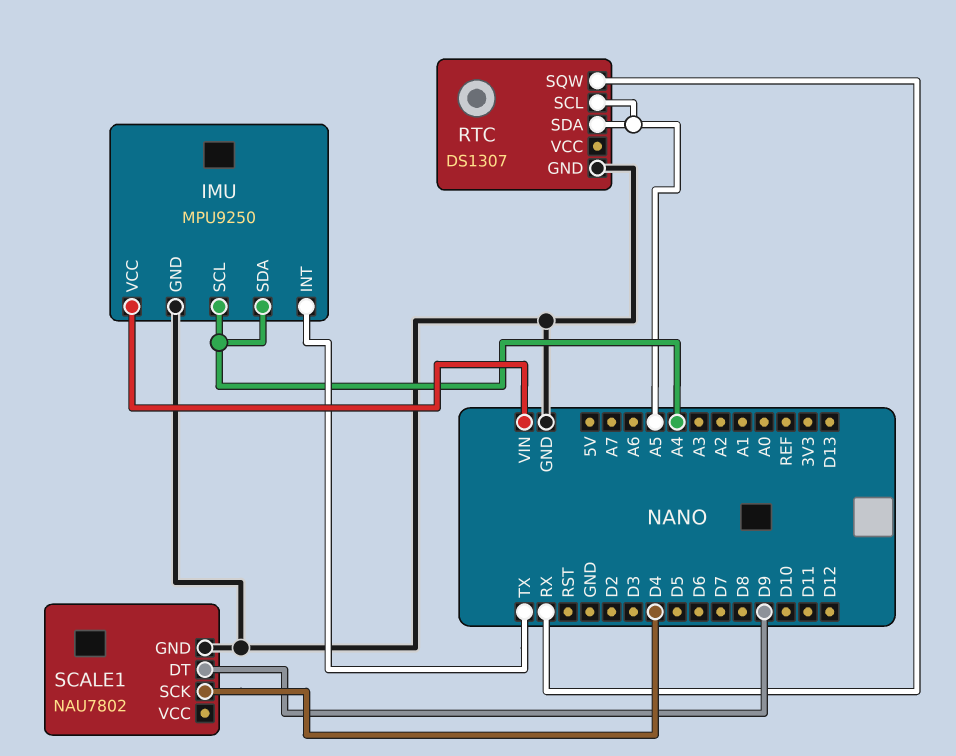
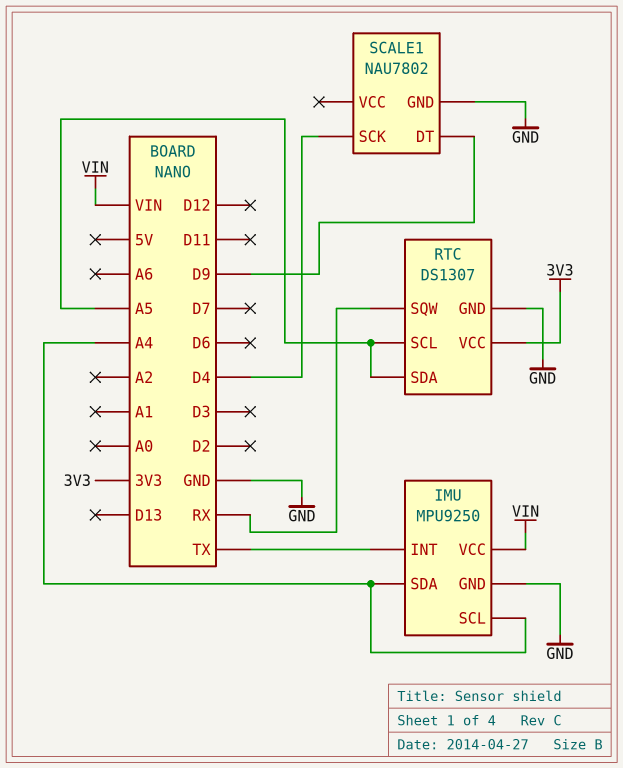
RTC pin VCC: none -> 3V3

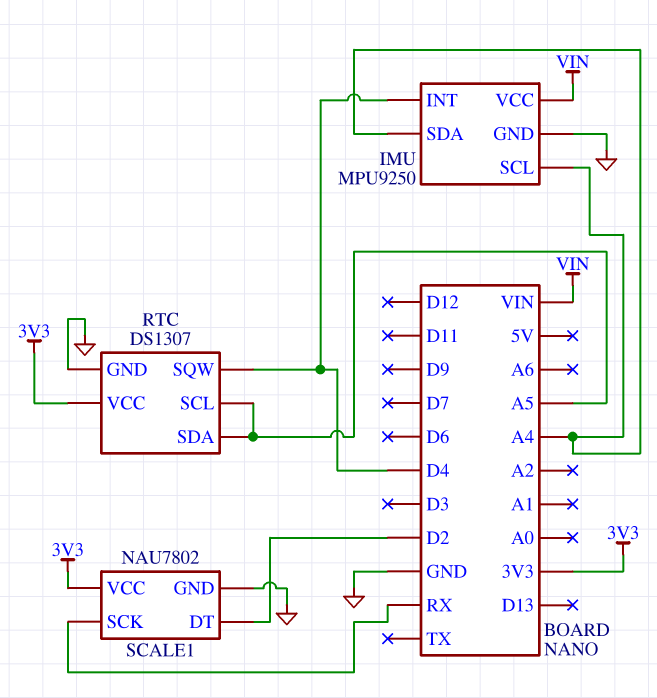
IMU pin INT: TX -> D4
RTC pin SQW: RX -> D4
SCALE1 pin DT: D9 -> D2
SCALE1 pin SCK: D4 -> RX
SCALE1 pin VCC: none -> 3V3

